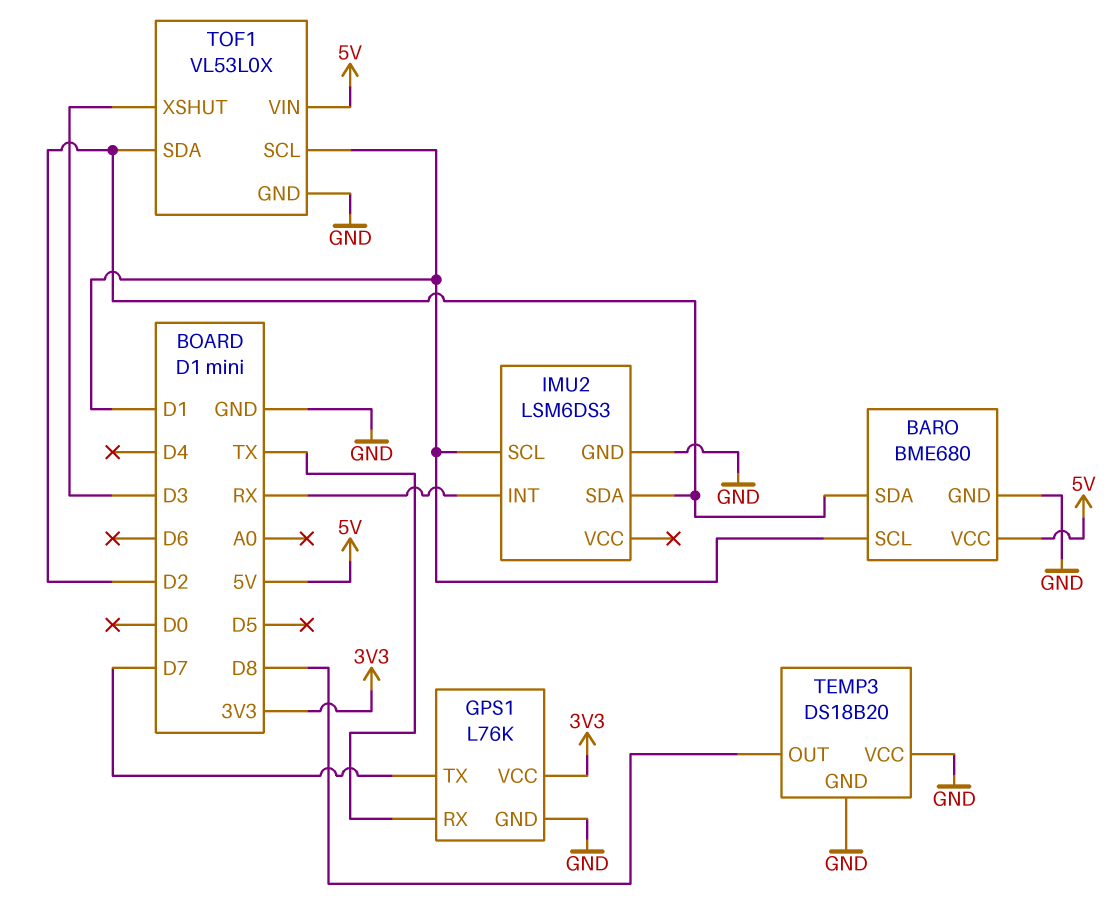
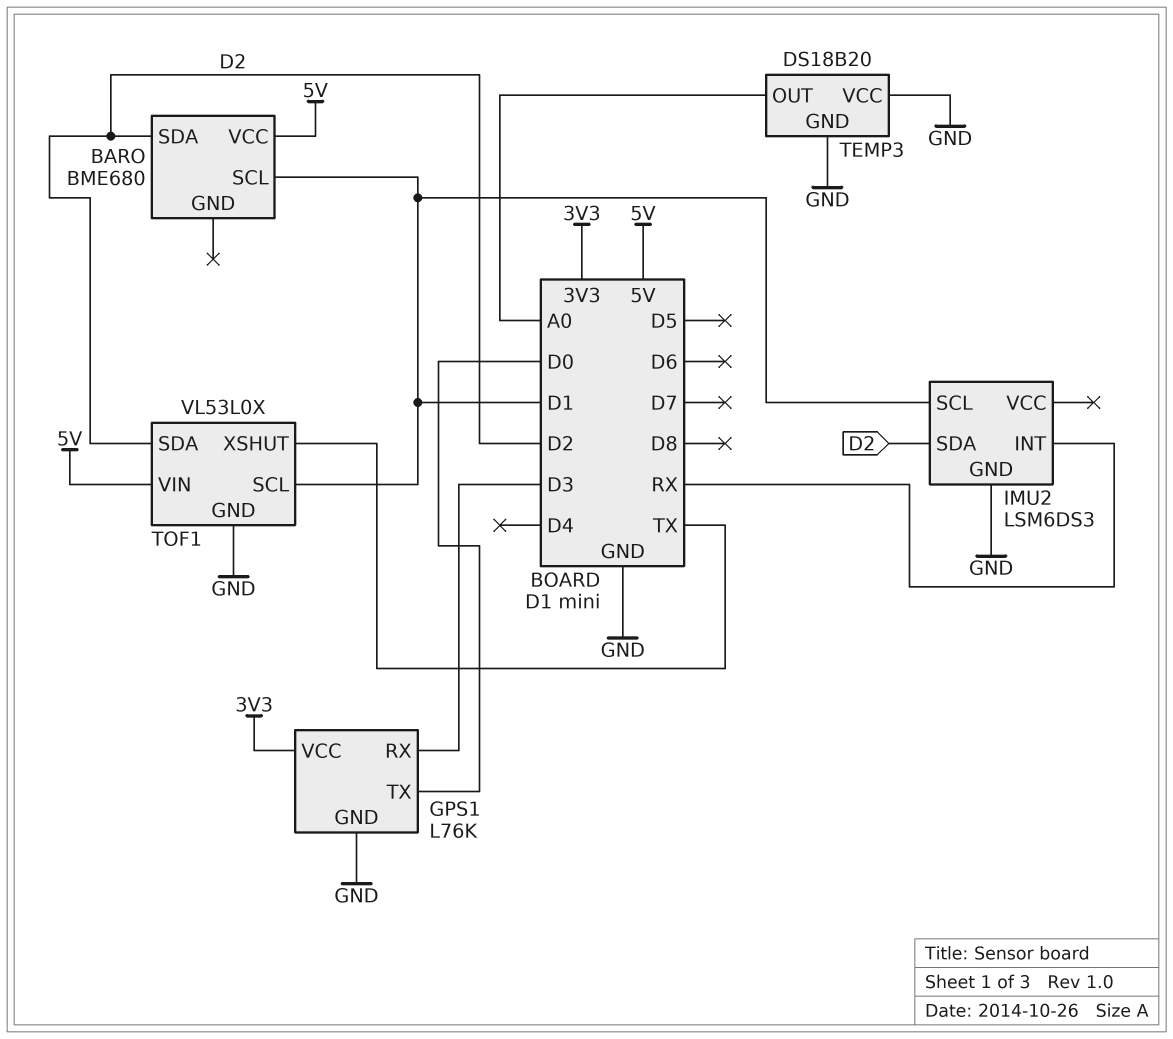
BARO pin GND: GND -> none
GPS1 pin RX: TX -> D3
GPS1 pin TX: D7 -> D0
TEMP3 pin OUT: D8 -> A0
TOF1 pin XSHUT: D3 -> TX

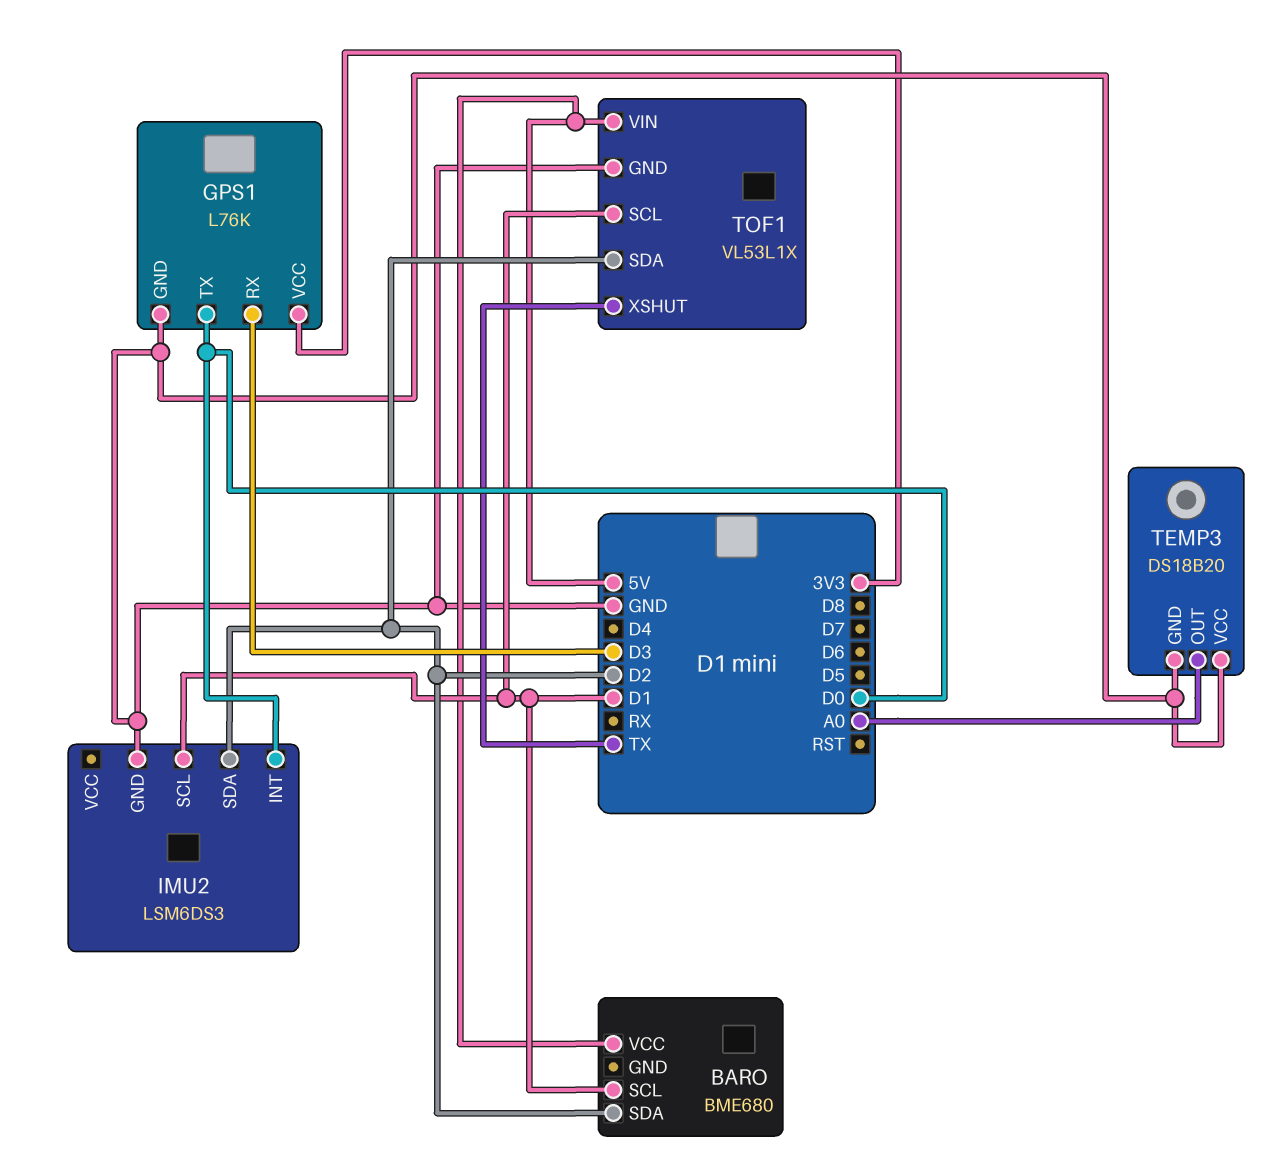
IMU2 pin INT: RX -> D0
TOF1: VL53L0X -> VL53L1X

